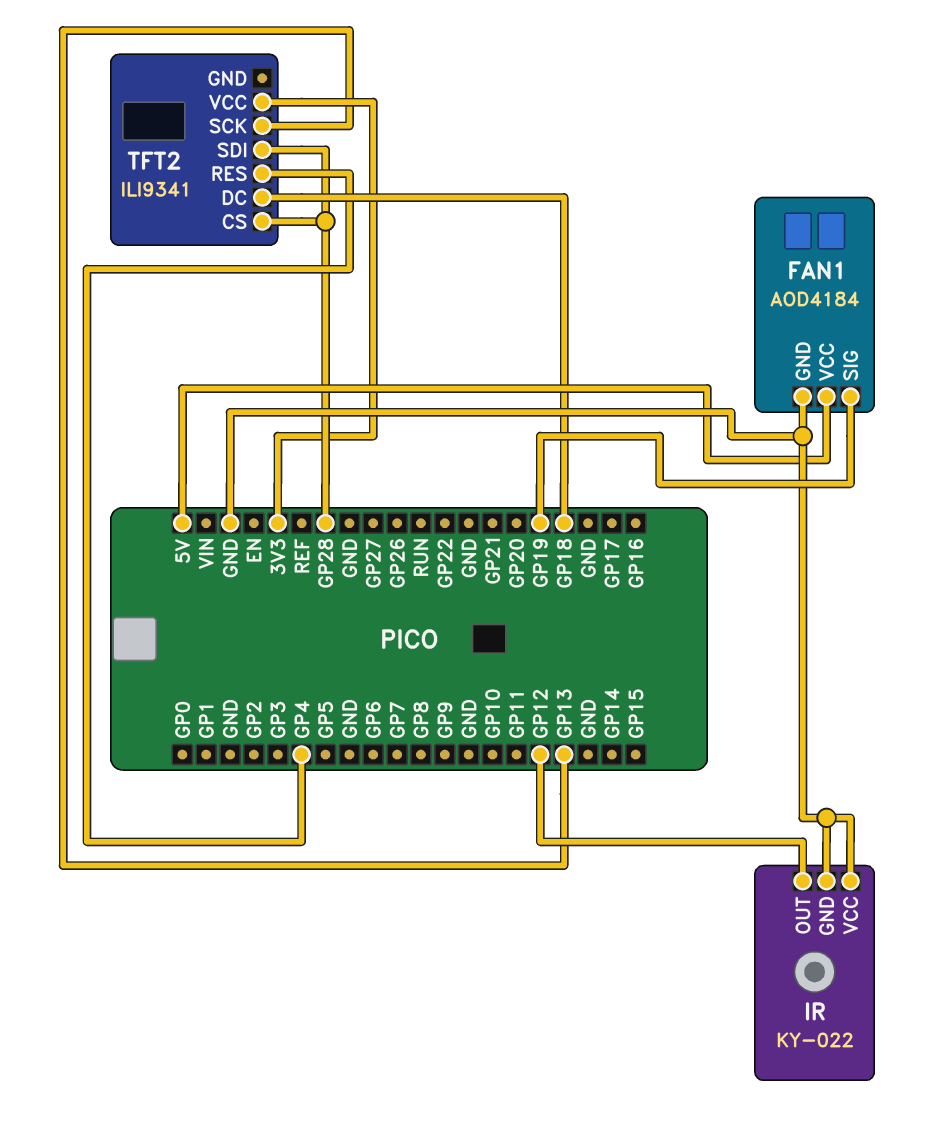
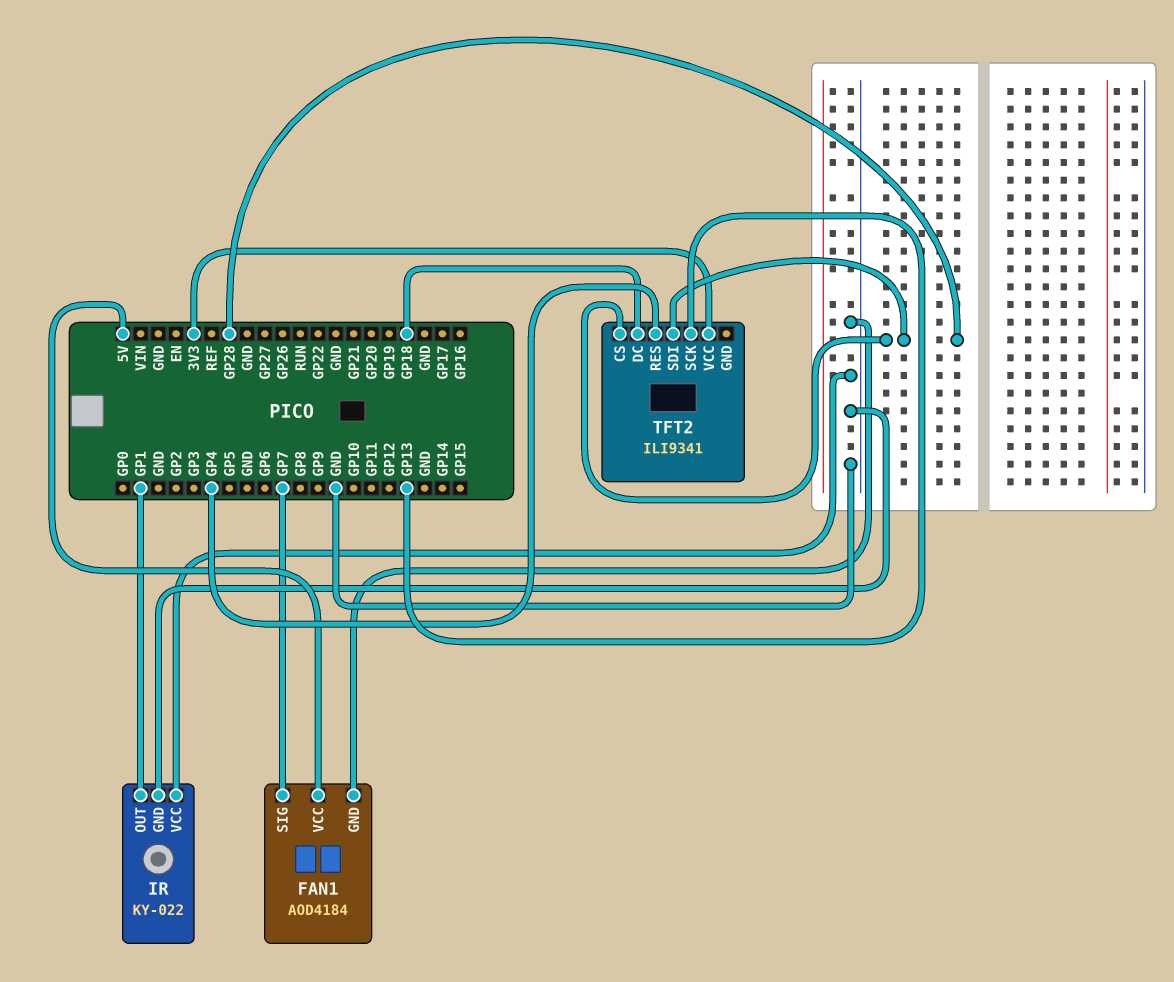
FAN1 pin SIG: GP19 -> GP7
IR pin OUT: GP12 -> GP1

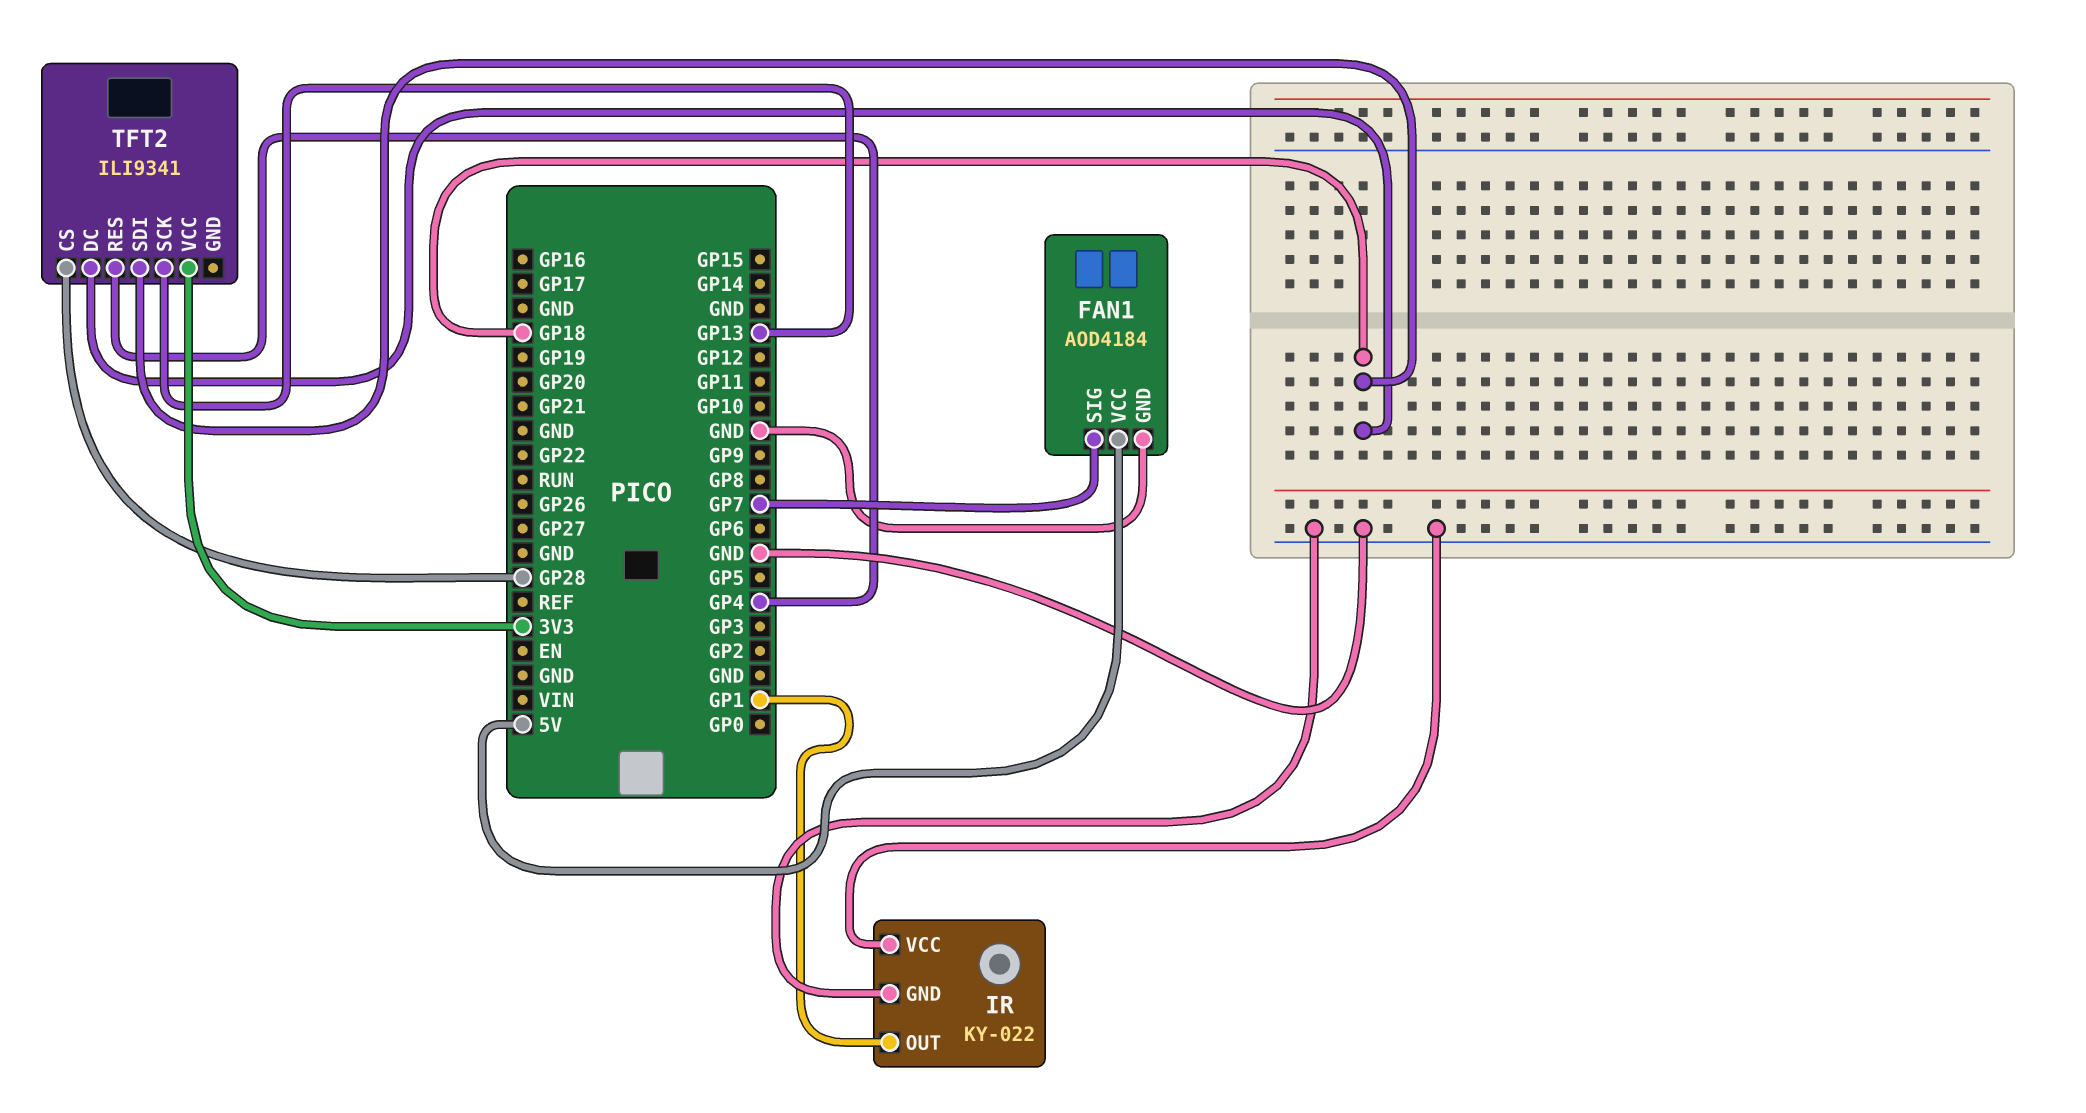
TFT2 pin SDI: GP28 -> GP18

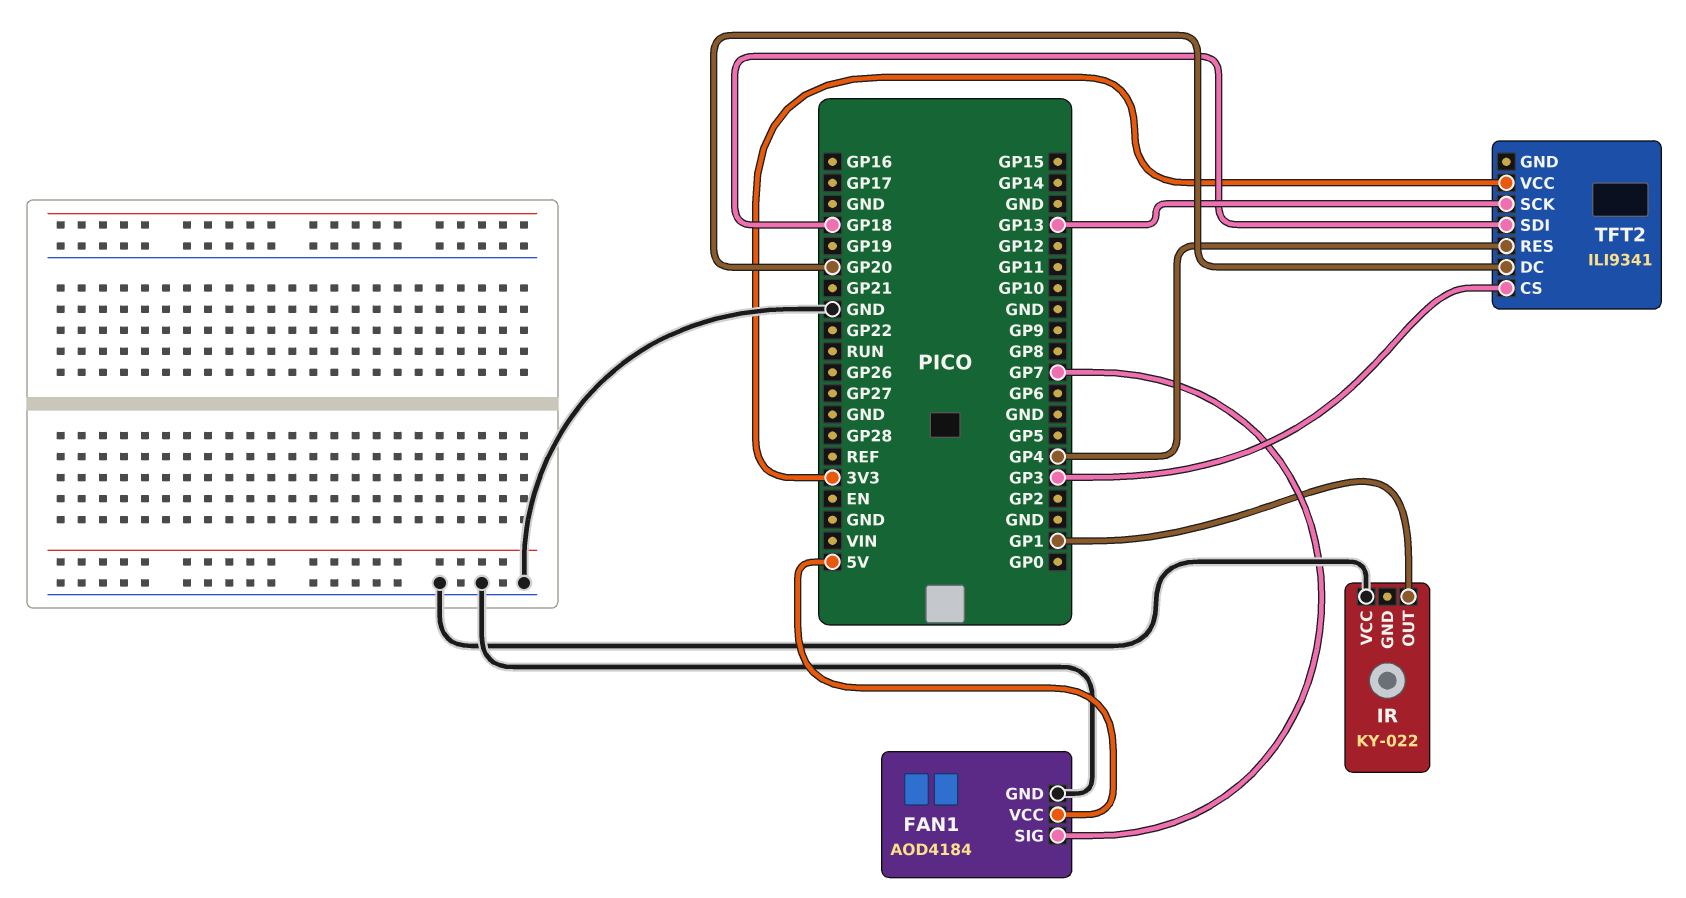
IR pin GND: GND -> none
TFT2 pin CS: GP28 -> GP3
TFT2 pin DC: GP18 -> GP20

